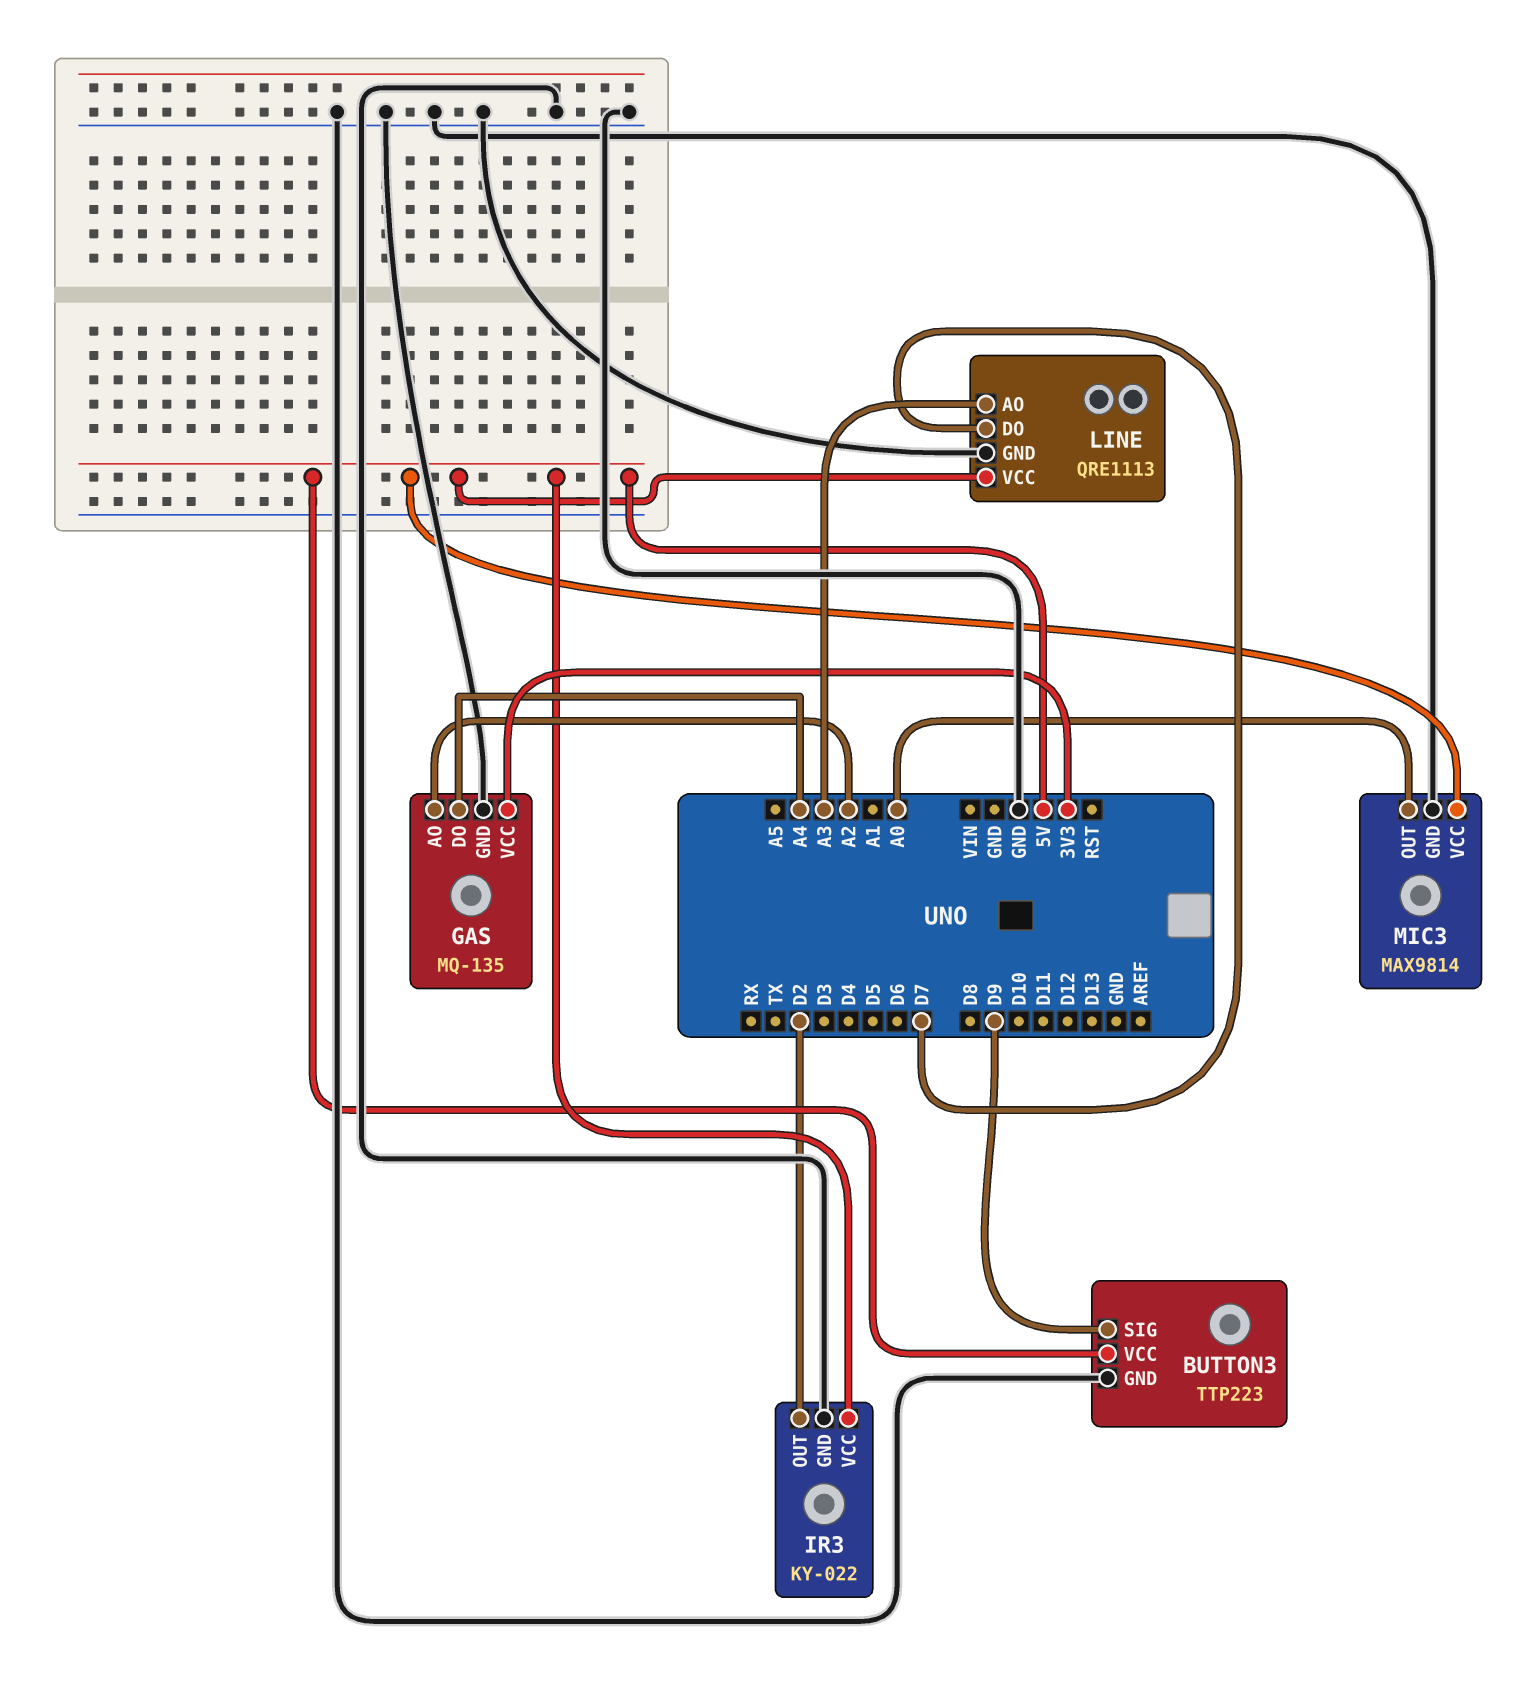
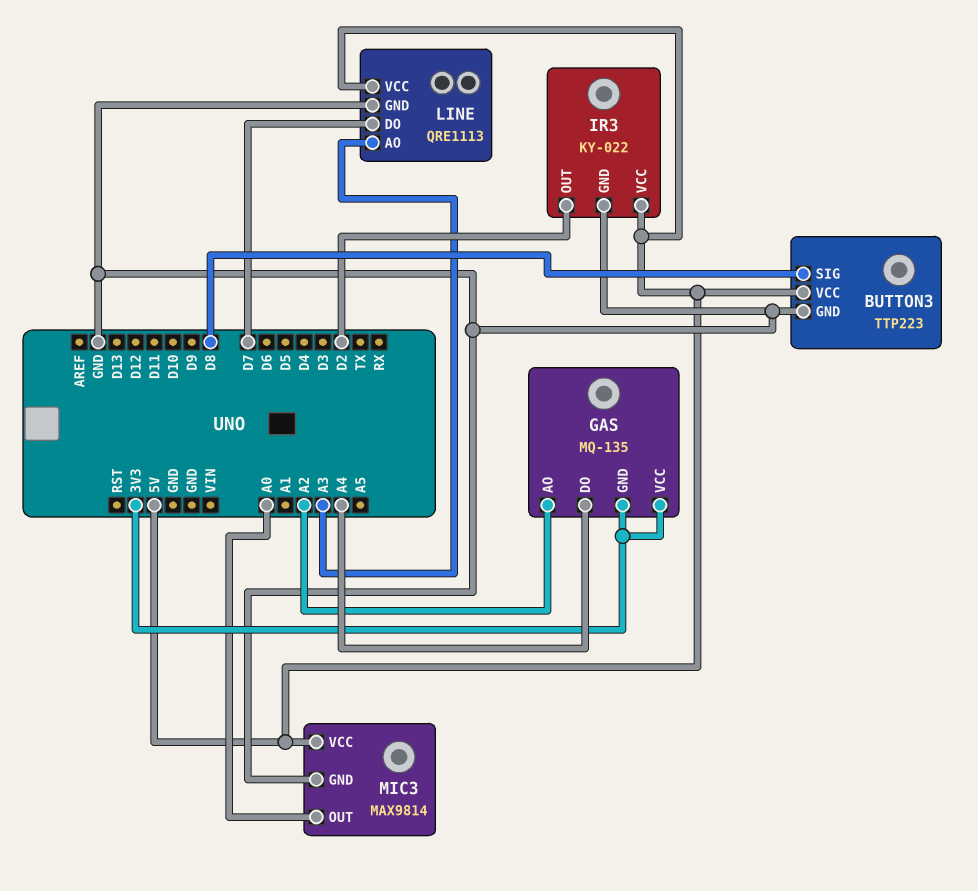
BUTTON3 pin SIG: D9 -> D8
GAS pin GND: GND -> 3V3

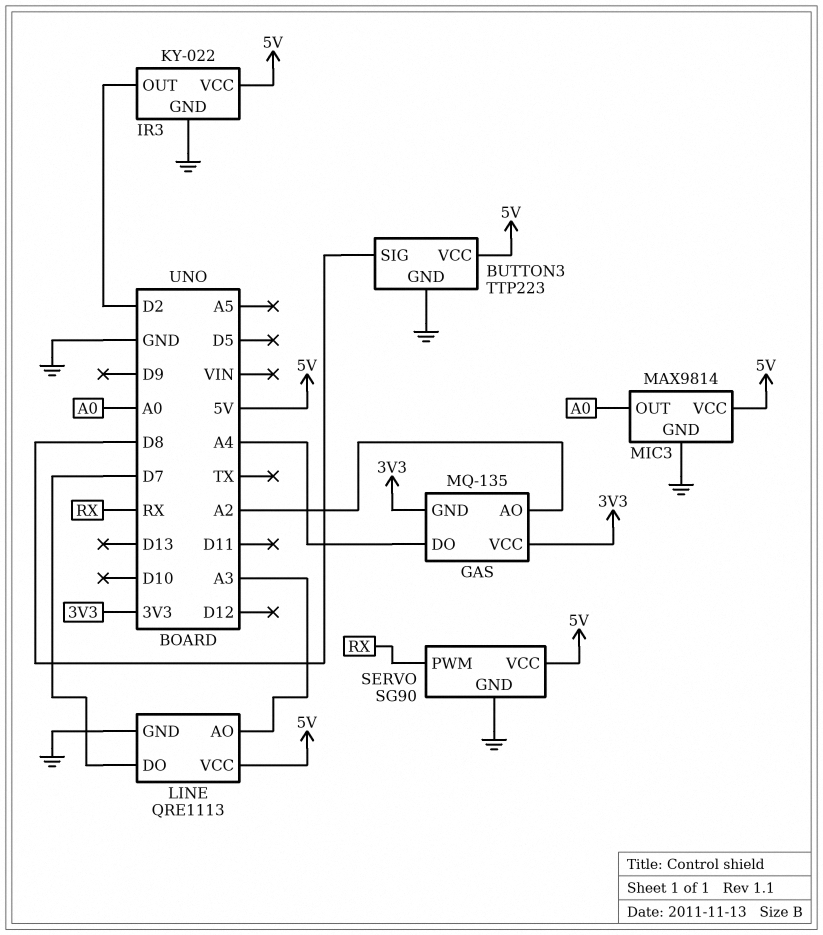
SERVO: none -> SG90
SERVO pin GND: none -> GND
SERVO pin PWM: none -> RX
SERVO pin VCC: none -> 5V

